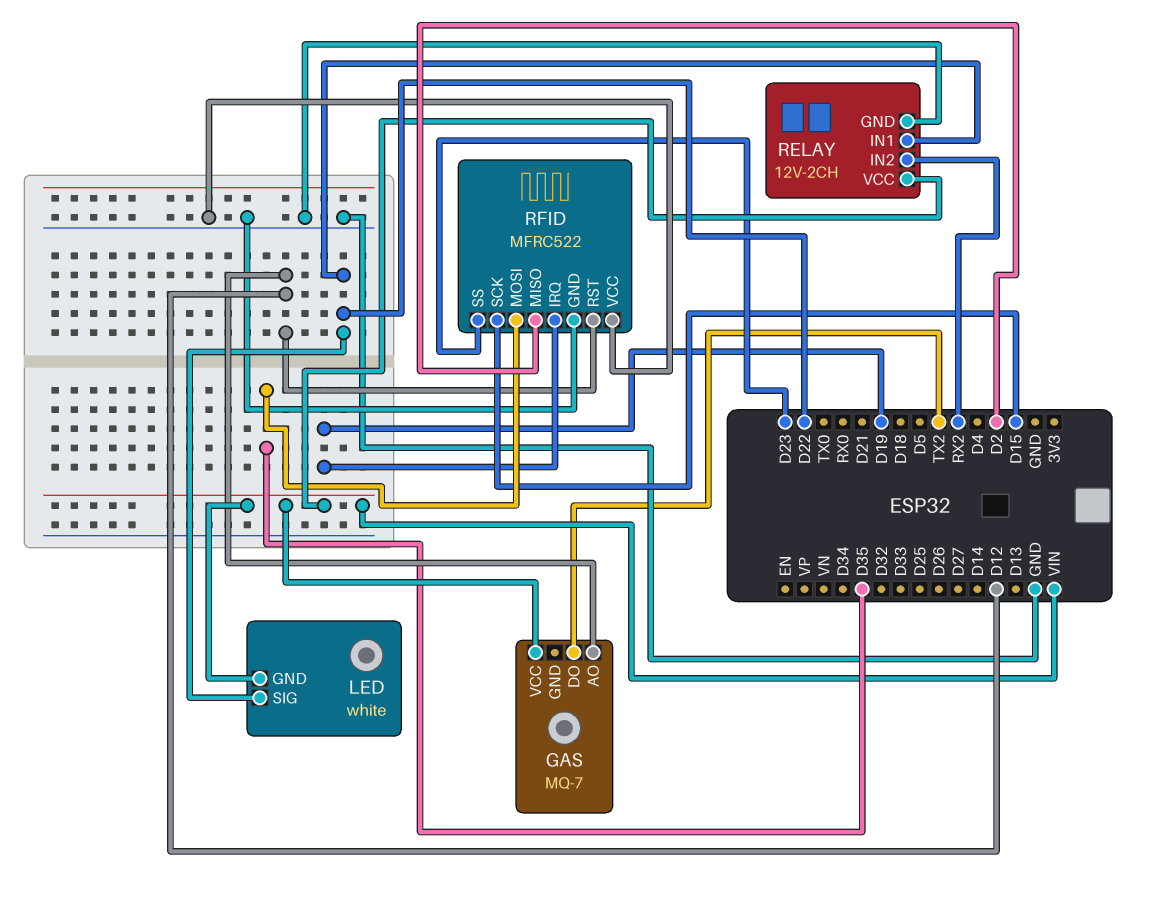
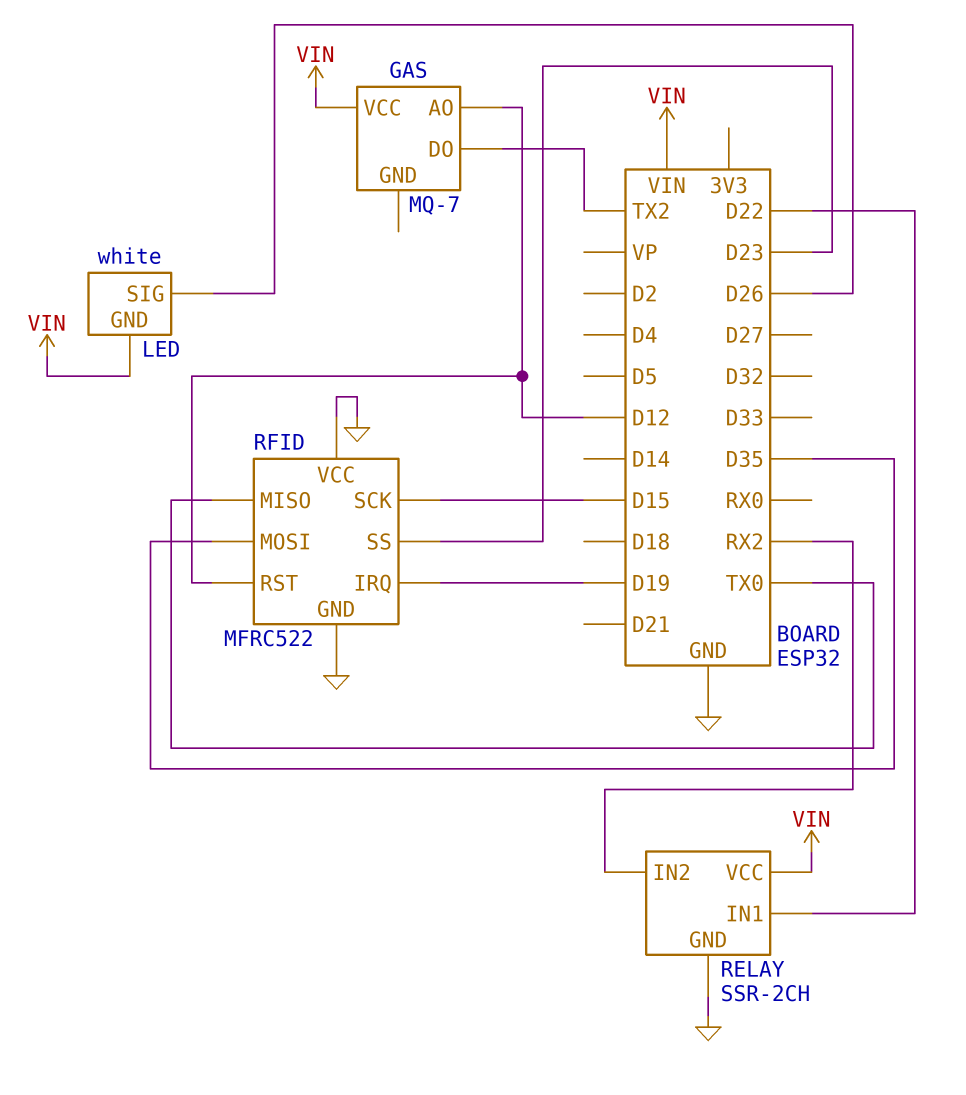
LED pin SIG: D22 -> D26
RELAY: 12V-2CH -> SSR-2CH
RFID pin MISO: D2 -> TX0

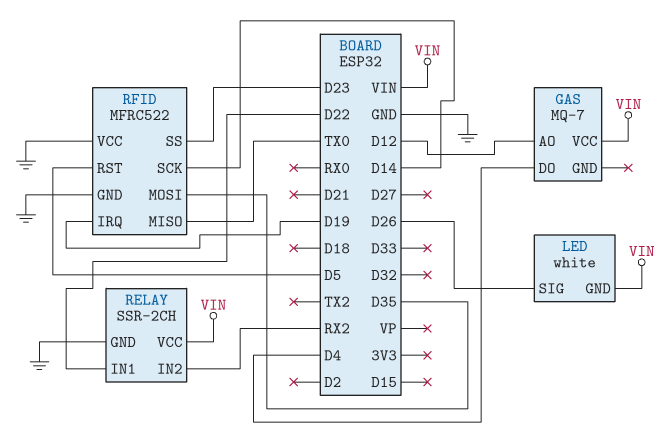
GAS pin DO: TX2 -> D4
RFID pin RST: D12 -> D5
RFID pin SCK: D15 -> D14

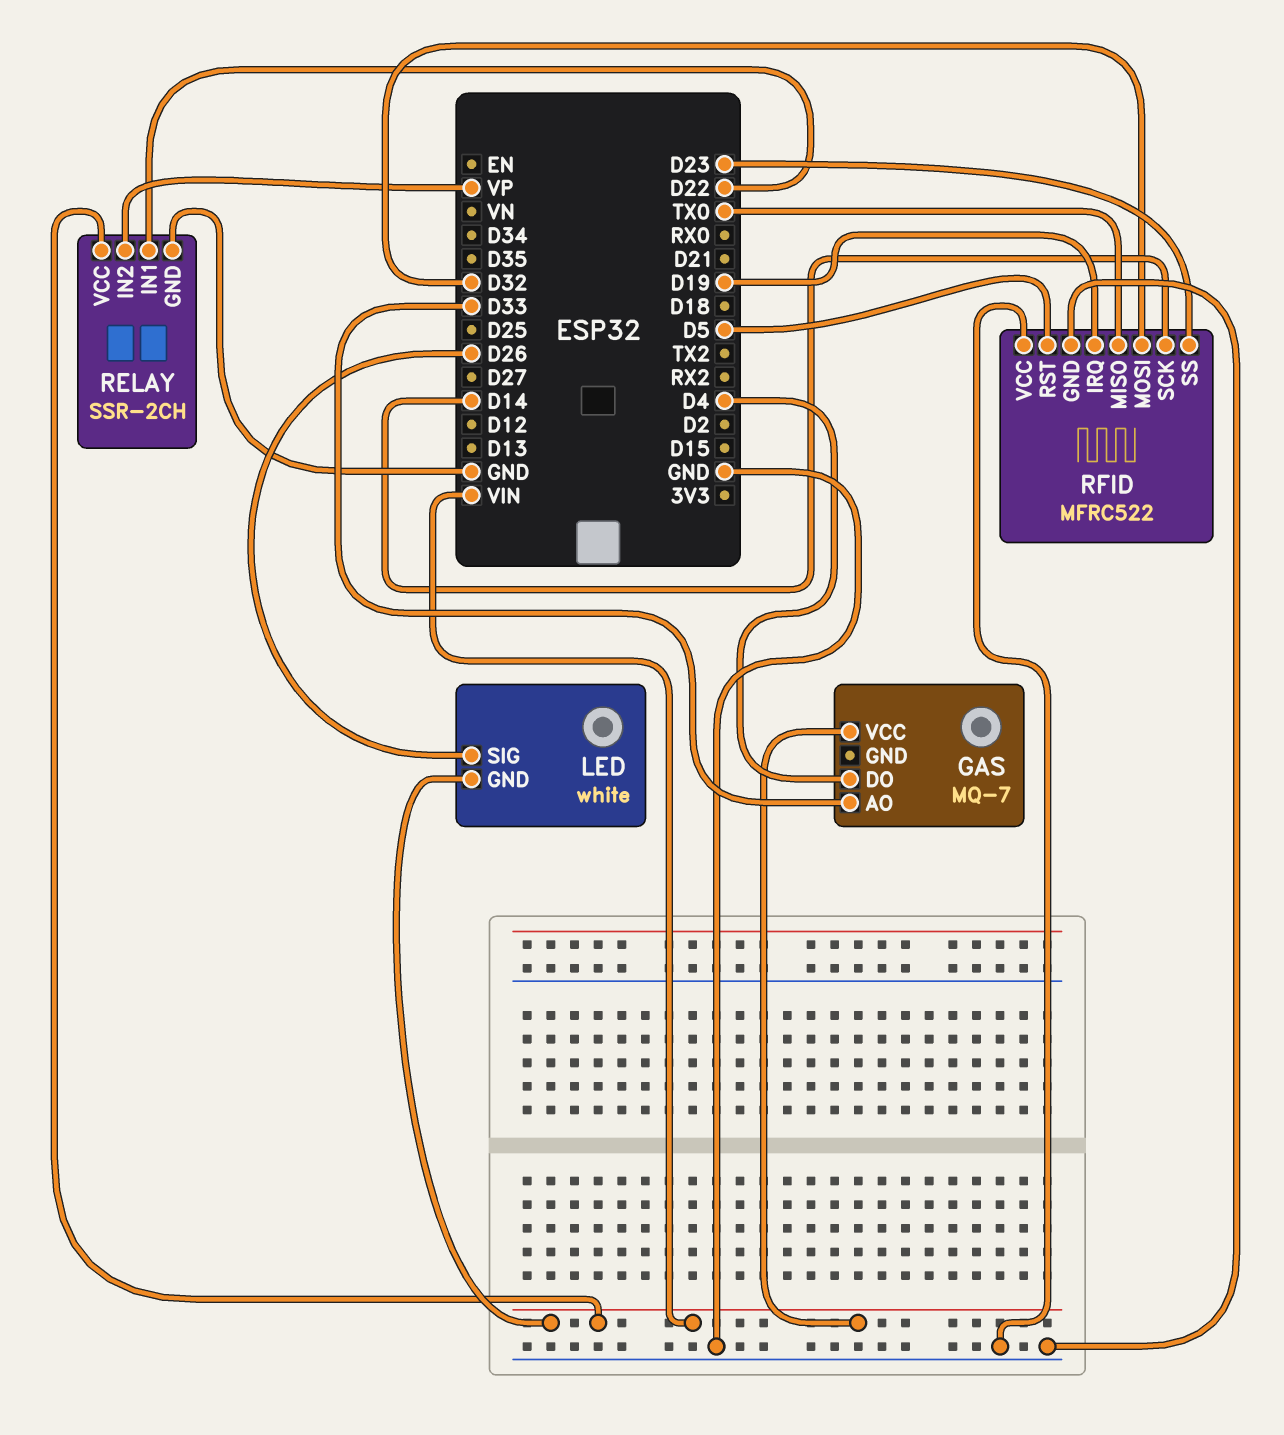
GAS pin AO: D12 -> D33
RELAY pin IN2: RX2 -> VP
RFID pin MOSI: D35 -> D32

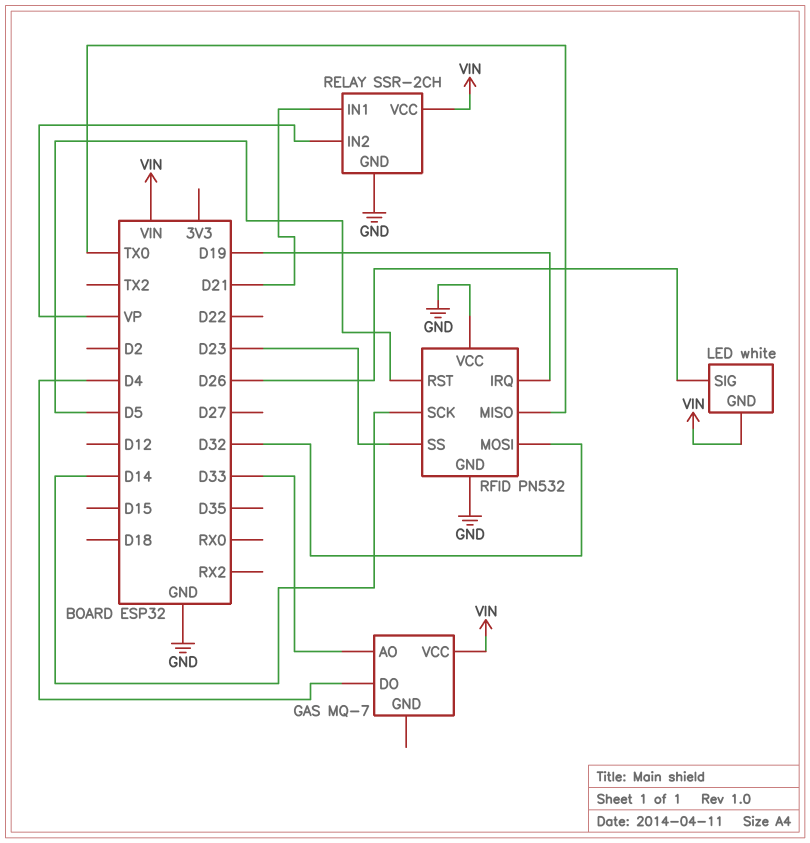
RELAY pin IN1: D22 -> D21
RFID: MFRC522 -> PN532

